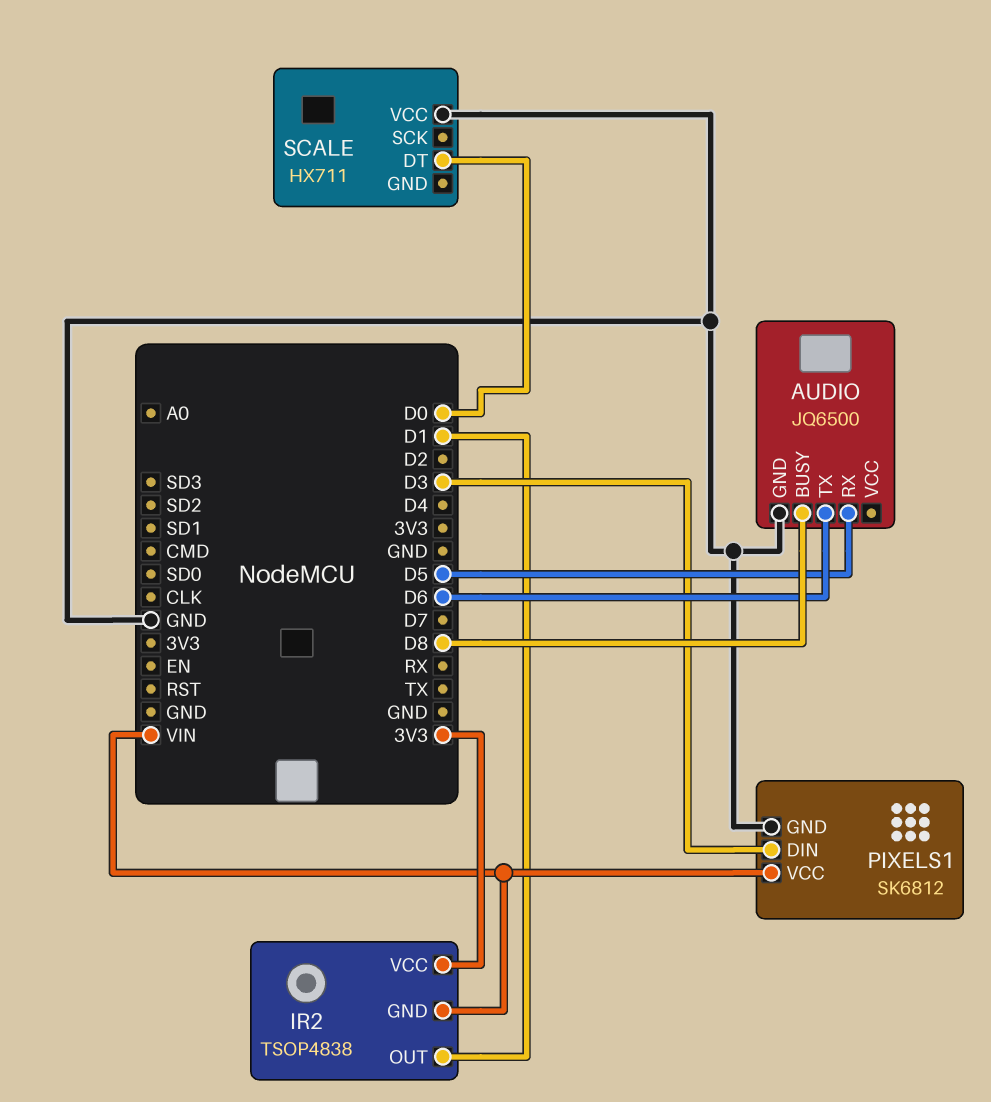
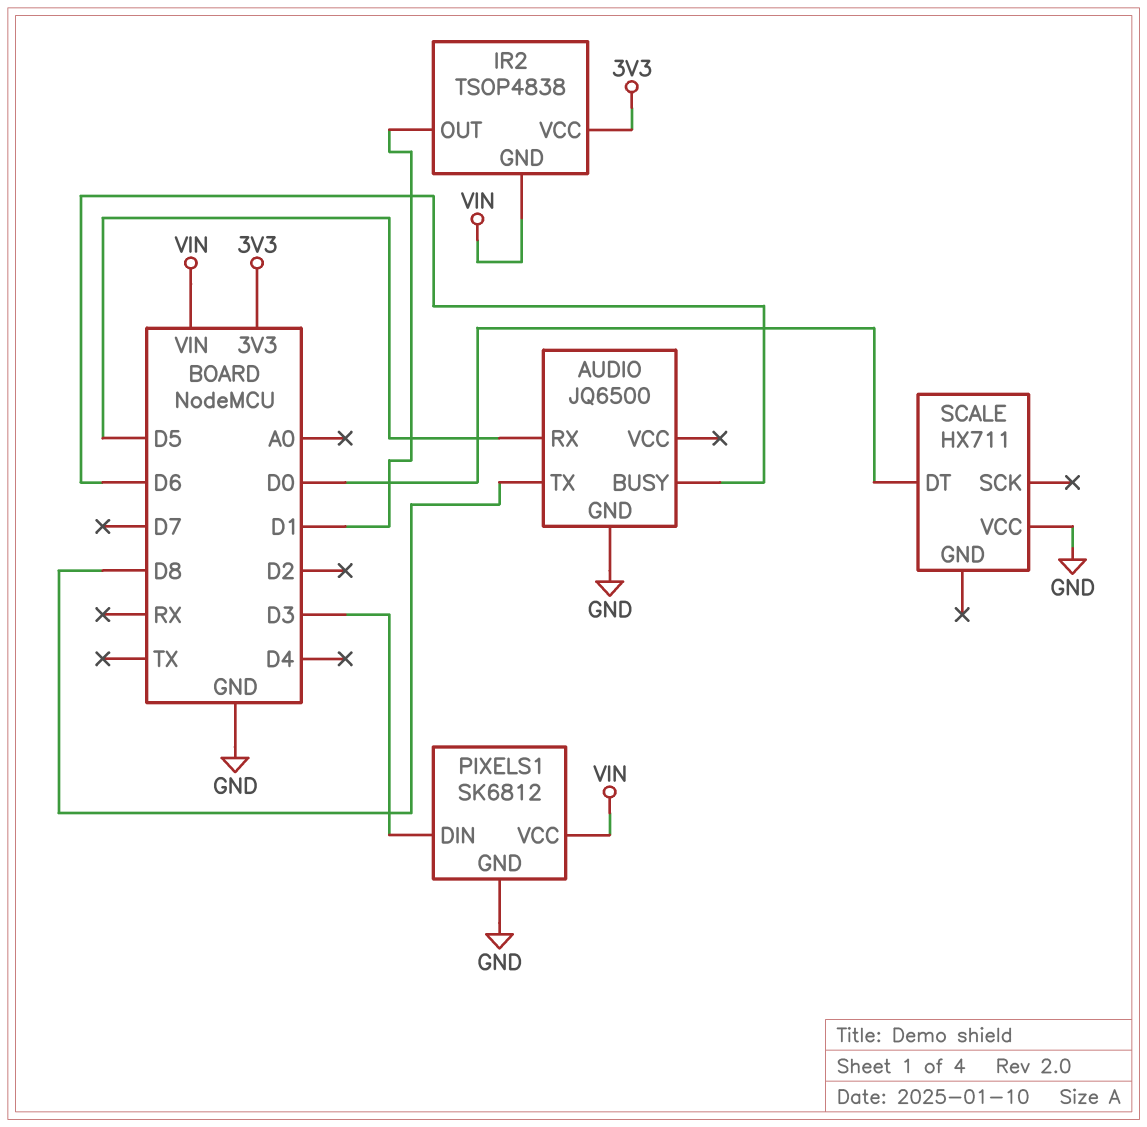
AUDIO pin BUSY: D8 -> D6
AUDIO pin TX: D6 -> D8

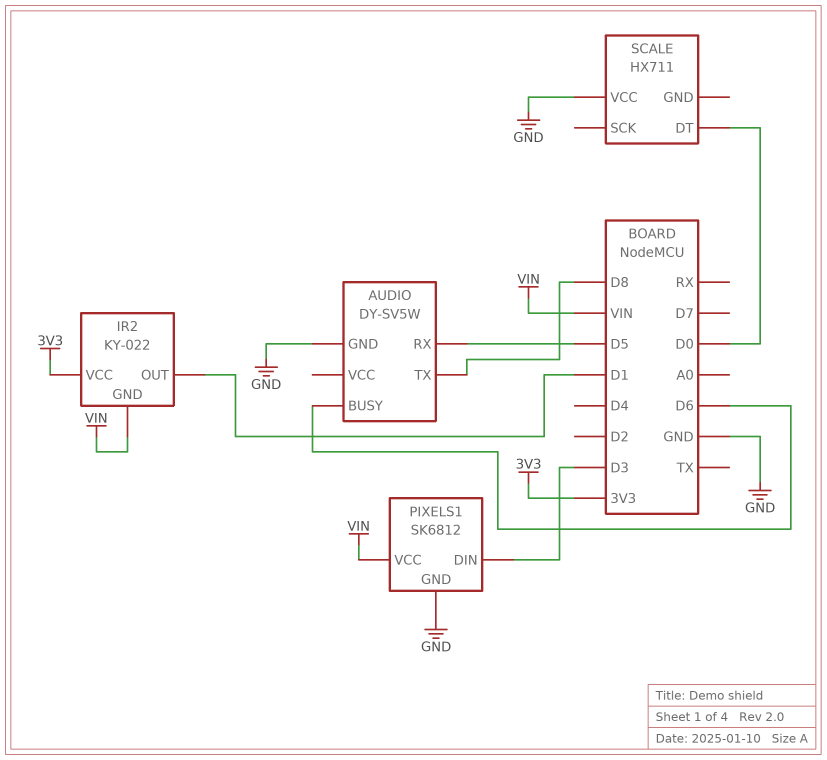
AUDIO: JQ6500 -> DY-SV5W
IR2: TSOP4838 -> KY-022

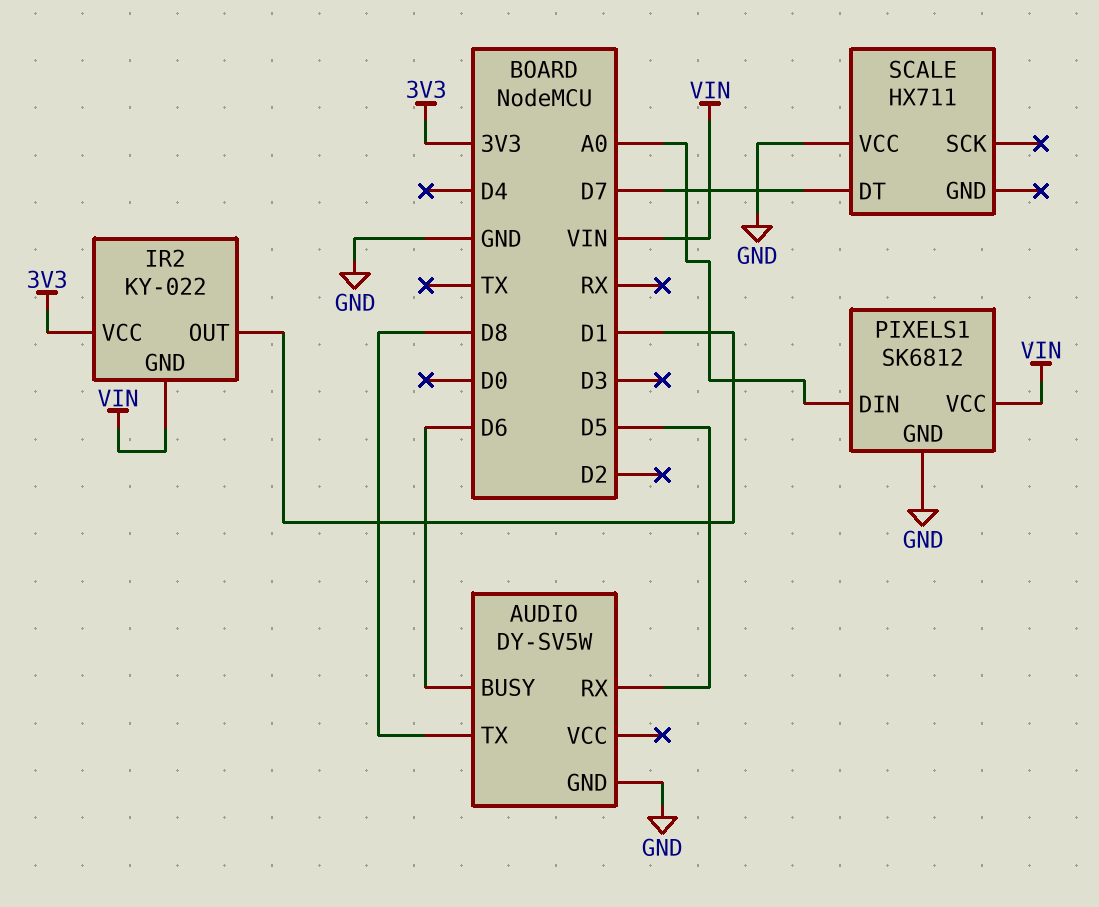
PIXELS1 pin DIN: D3 -> A0
SCALE pin DT: D0 -> D7

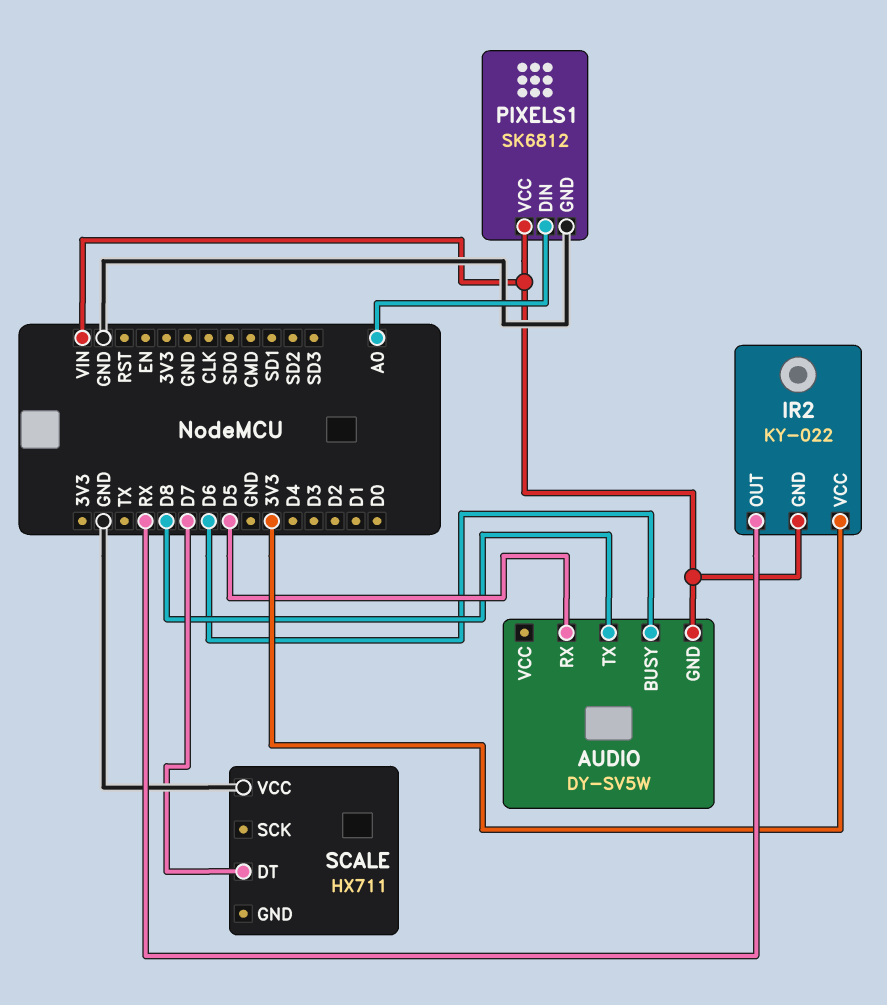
AUDIO pin GND: GND -> VIN
IR2 pin OUT: D1 -> RX

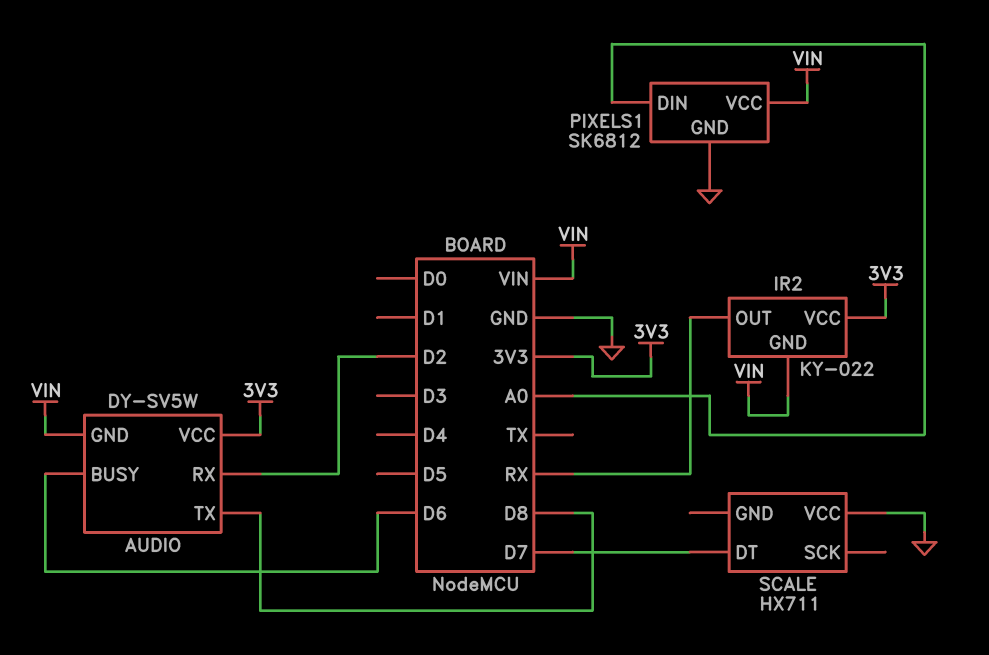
AUDIO pin RX: D5 -> D2
AUDIO pin VCC: none -> 3V3

